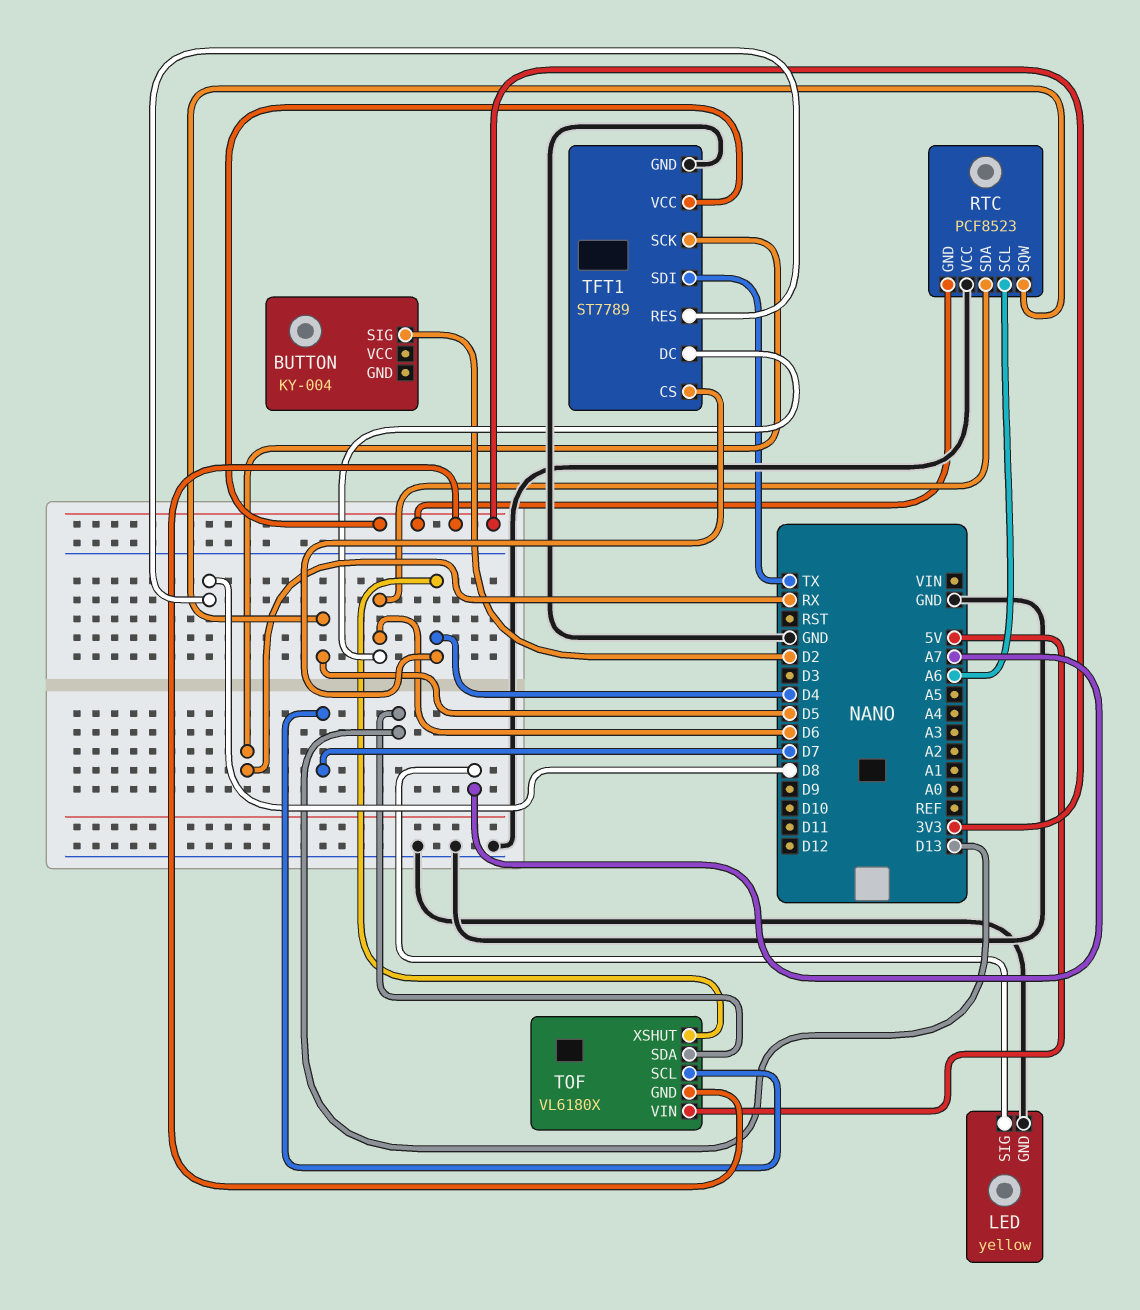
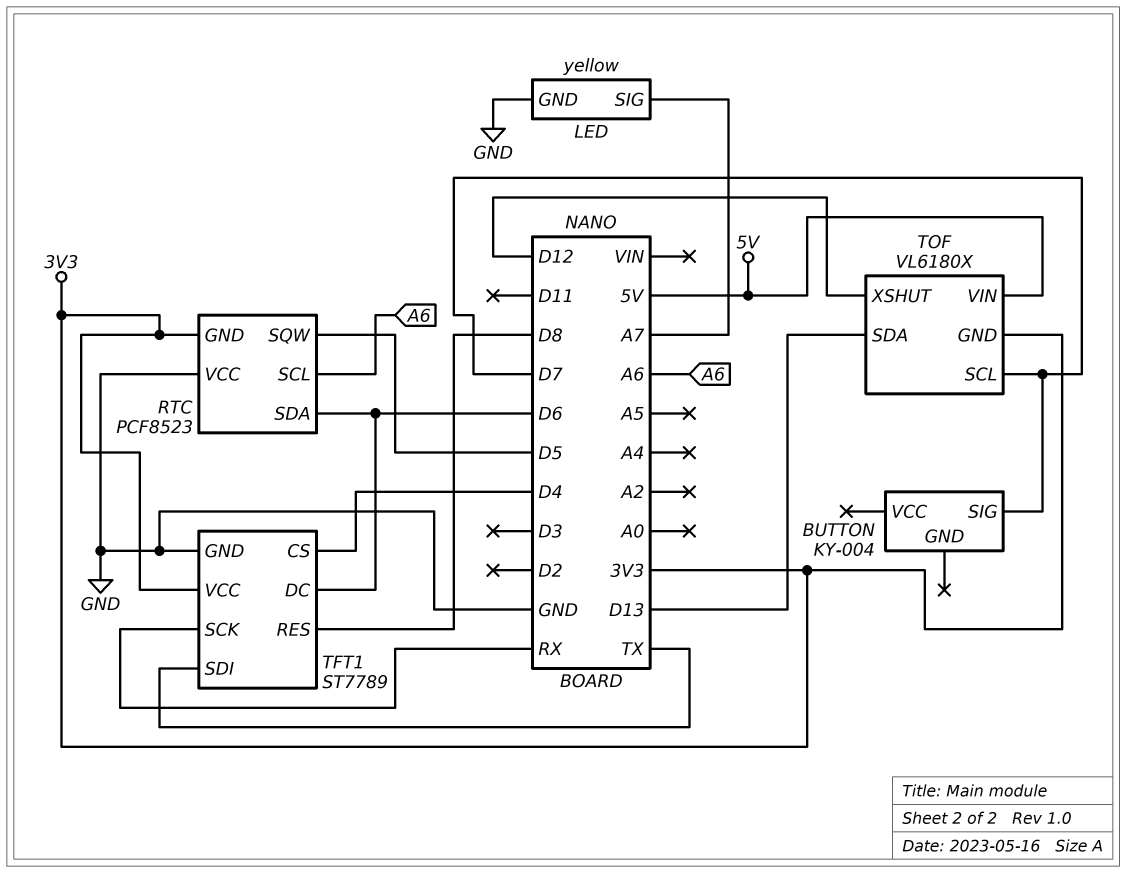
BUTTON pin SIG: D2 -> D7
TOF pin XSHUT: D4 -> D12

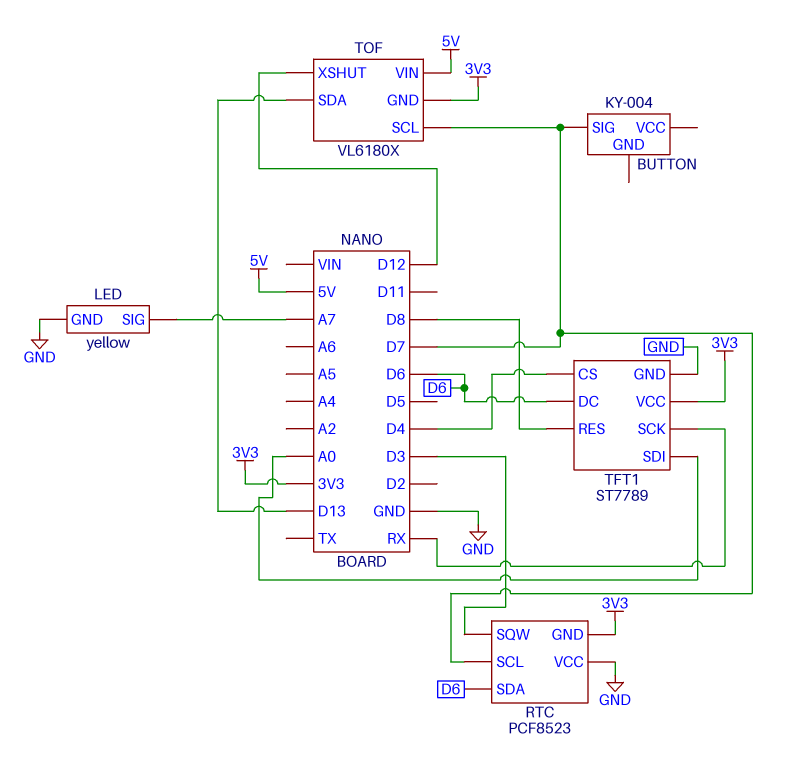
RTC pin SCL: A6 -> D7
RTC pin SQW: D5 -> D3
TFT1 pin SDI: TX -> A0

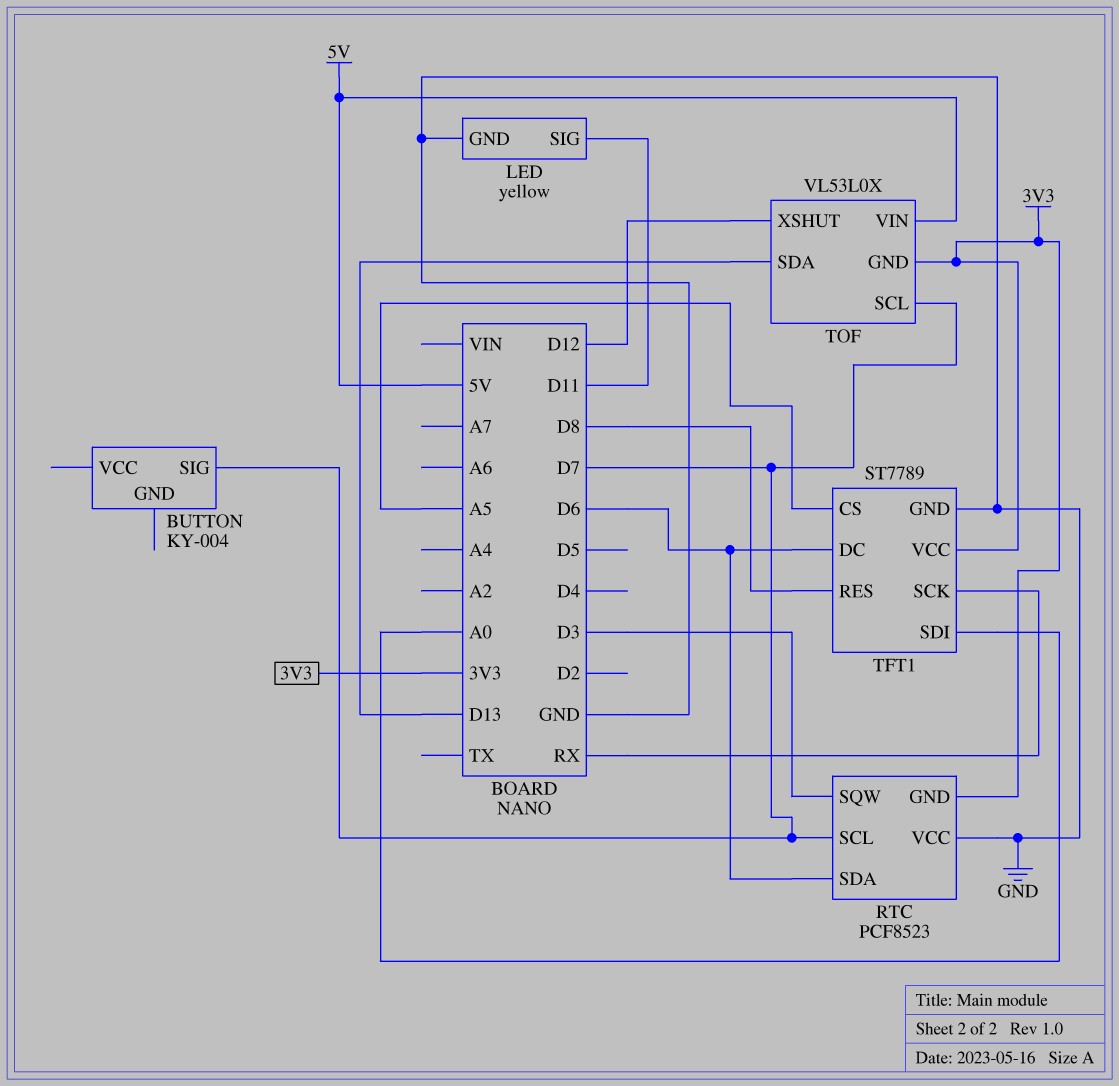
LED pin SIG: A7 -> D11
TFT1 pin CS: D4 -> A5
TOF: VL6180X -> VL53L0X

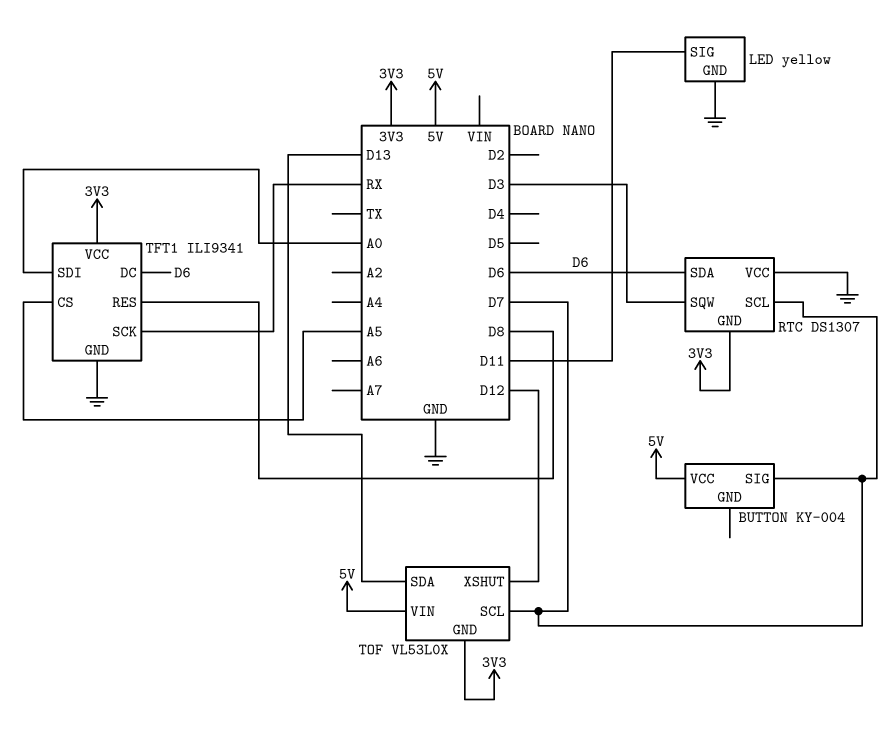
BUTTON pin VCC: none -> 5V
RTC: PCF8523 -> DS1307
TFT1: ST7789 -> ILI9341

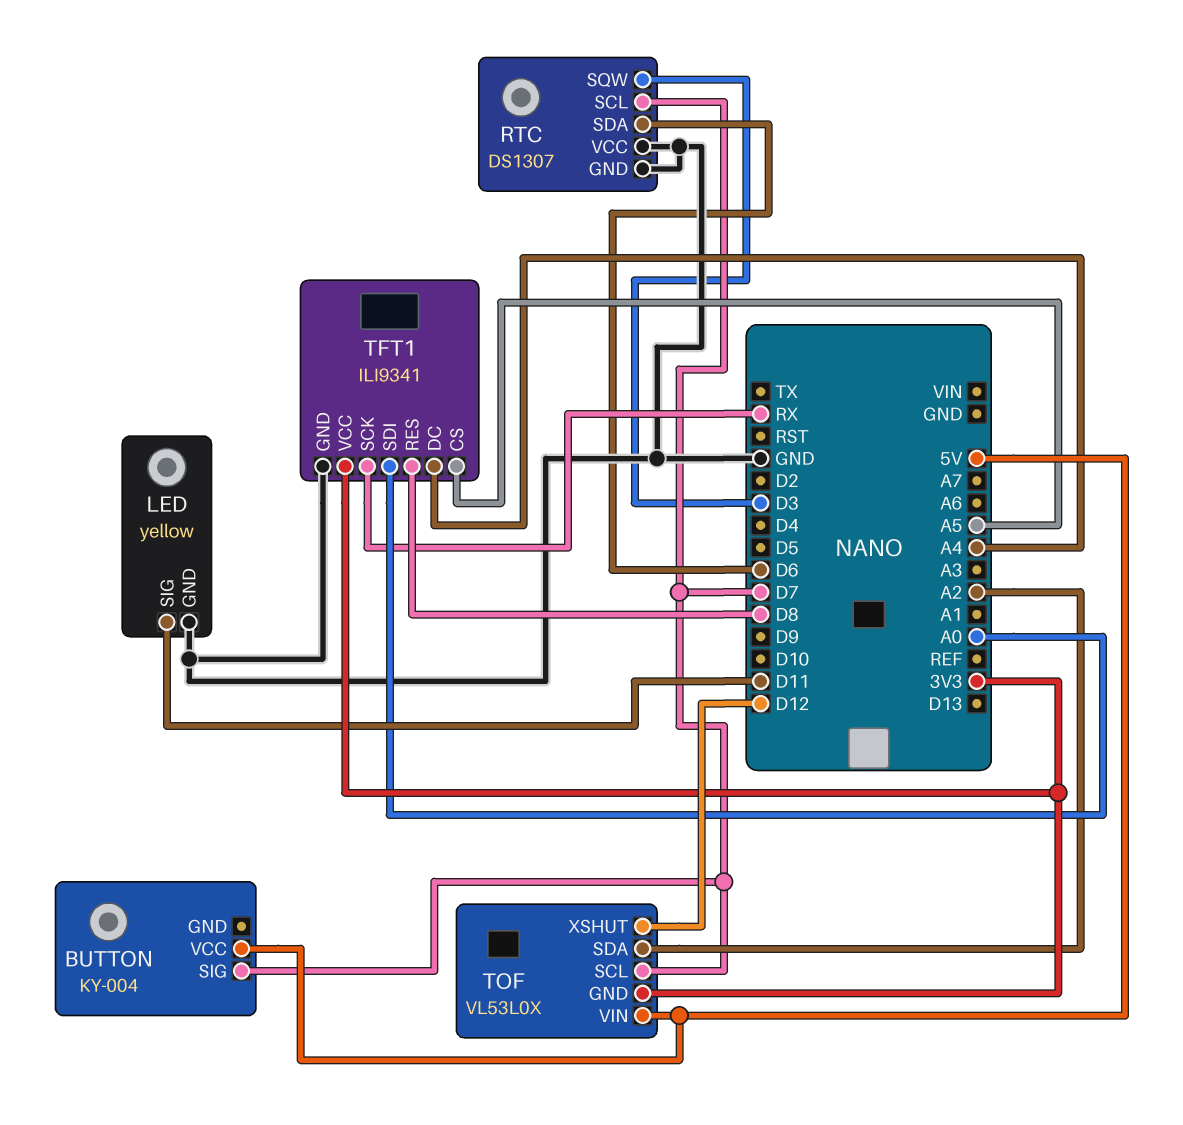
RTC pin GND: 3V3 -> GND
TFT1 pin DC: D6 -> A4
TOF pin SDA: D13 -> A2

